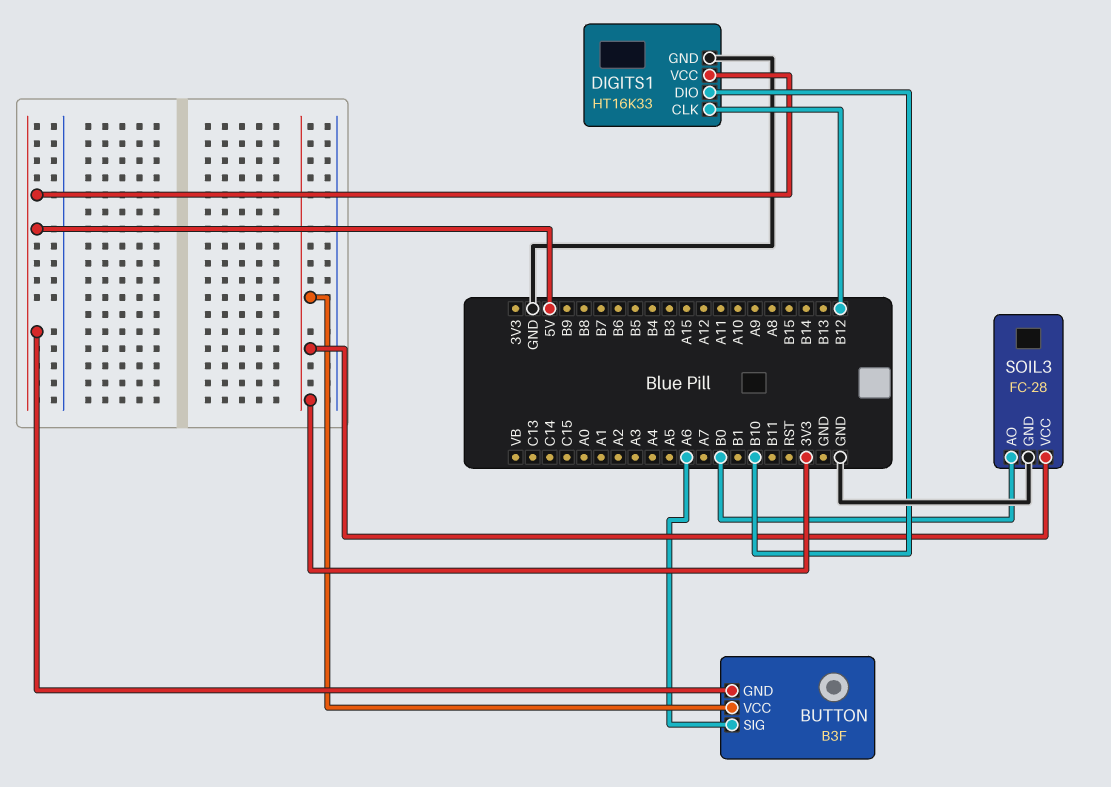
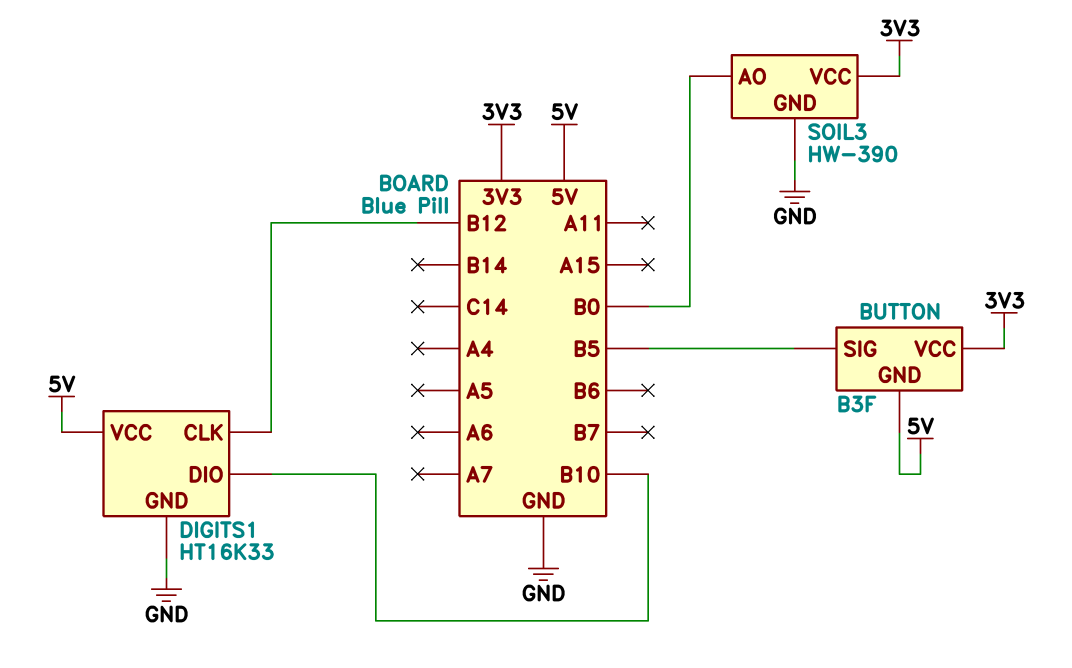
BUTTON pin SIG: A6 -> B5
SOIL3: FC-28 -> HW-390

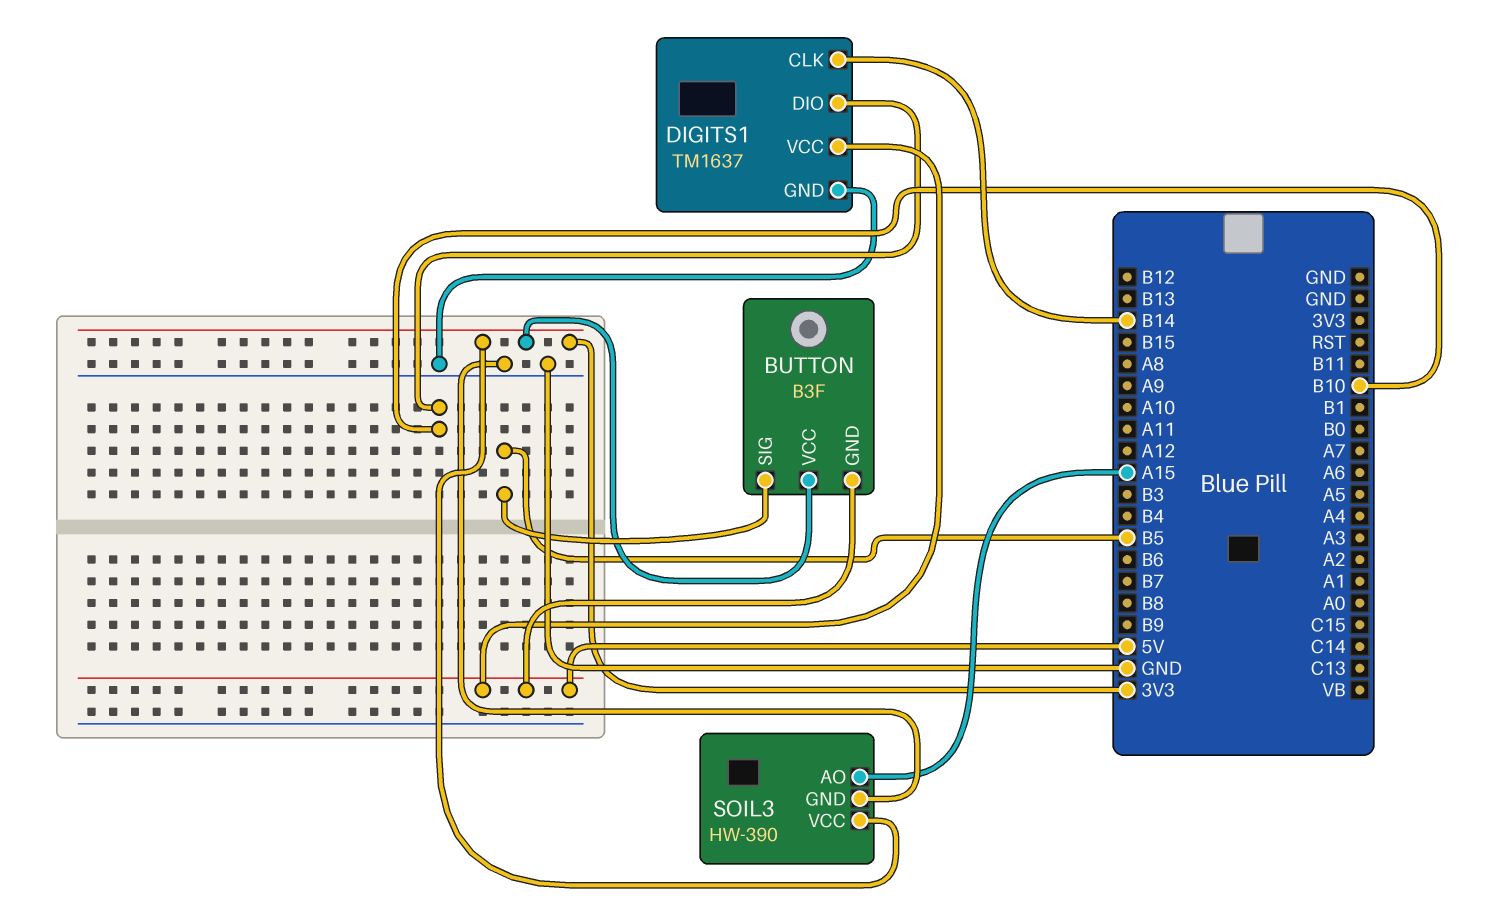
DIGITS1: HT16K33 -> TM1637
DIGITS1 pin CLK: B12 -> B14
SOIL3 pin AO: B0 -> A15

